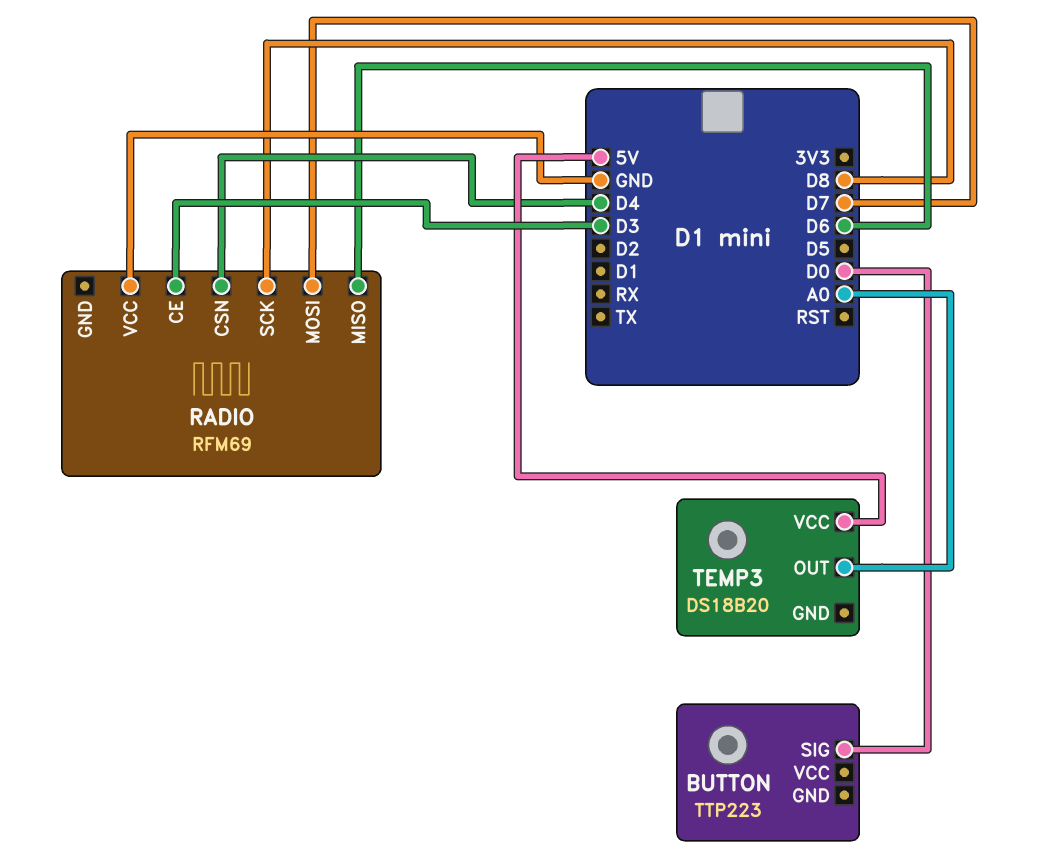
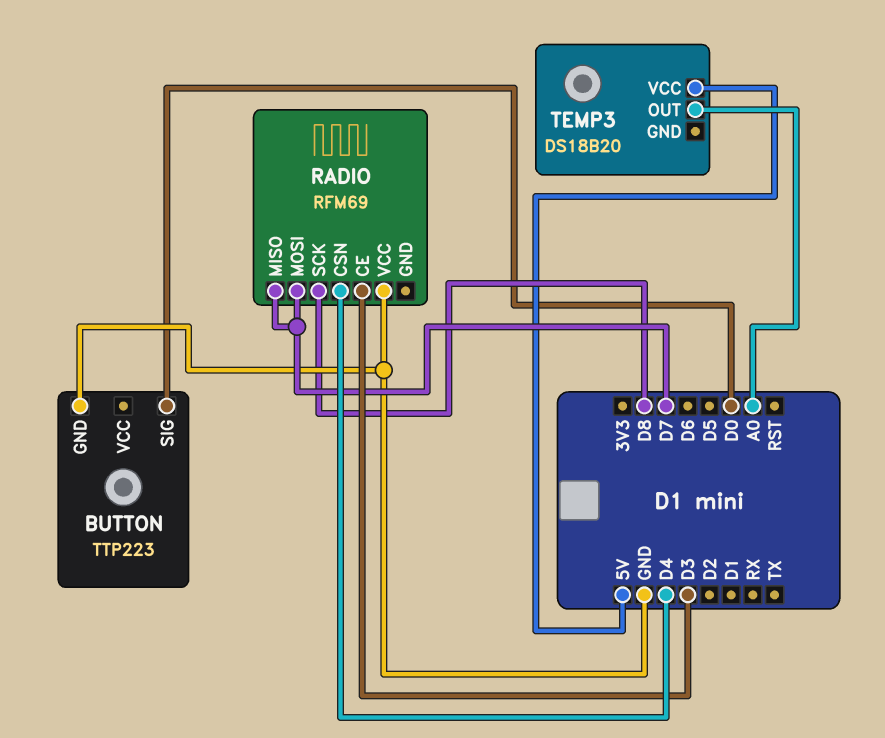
BUTTON pin GND: none -> GND
RADIO pin MISO: D6 -> D7

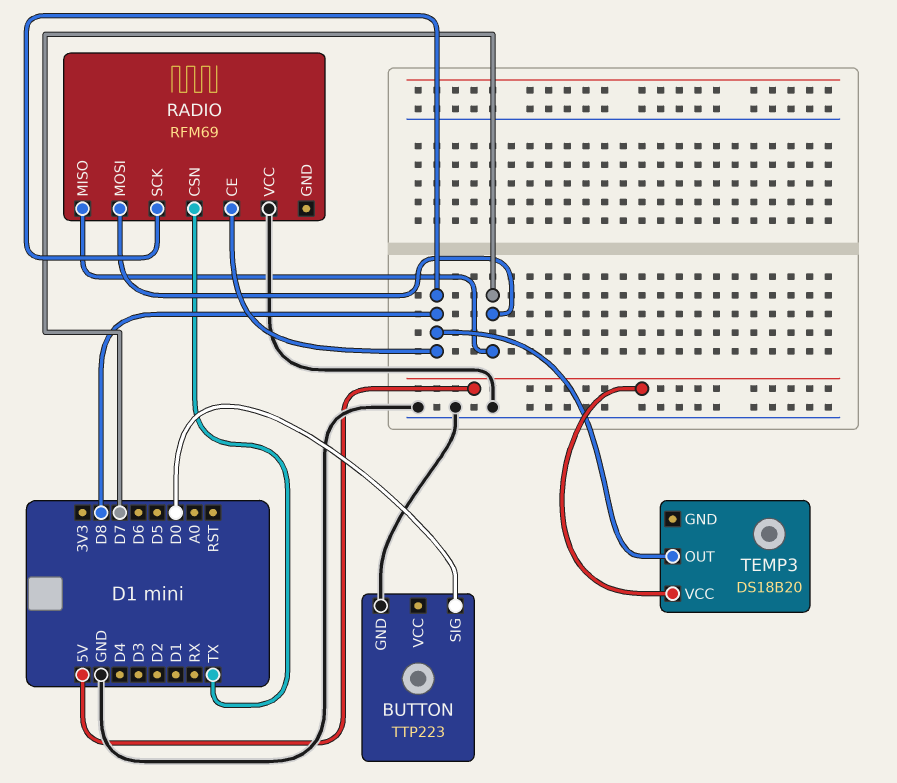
RADIO pin CE: D3 -> D8
RADIO pin CSN: D4 -> TX
TEMP3 pin OUT: A0 -> D8

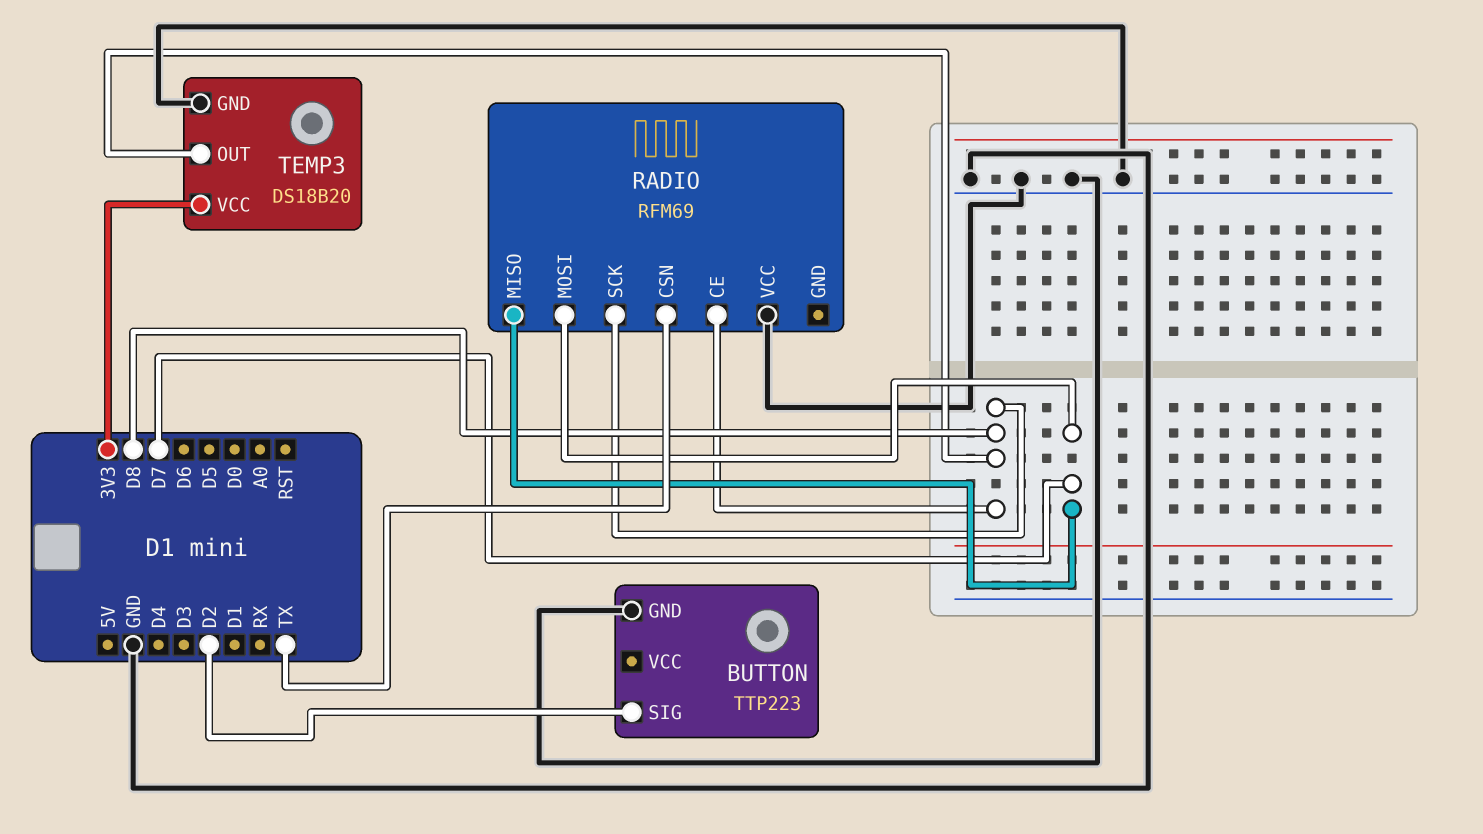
BUTTON pin SIG: D0 -> D2
TEMP3 pin GND: none -> GND
TEMP3 pin VCC: 5V -> 3V3

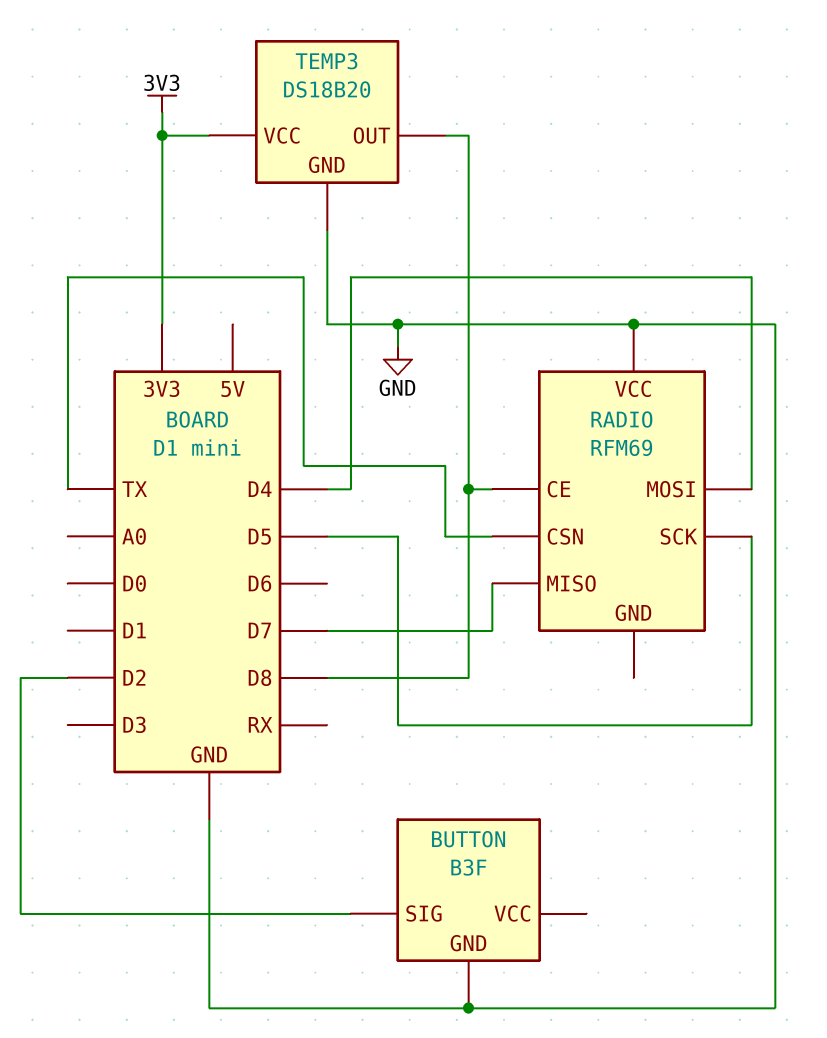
BUTTON: TTP223 -> B3F
RADIO pin MOSI: D7 -> D4
RADIO pin SCK: D8 -> D5

